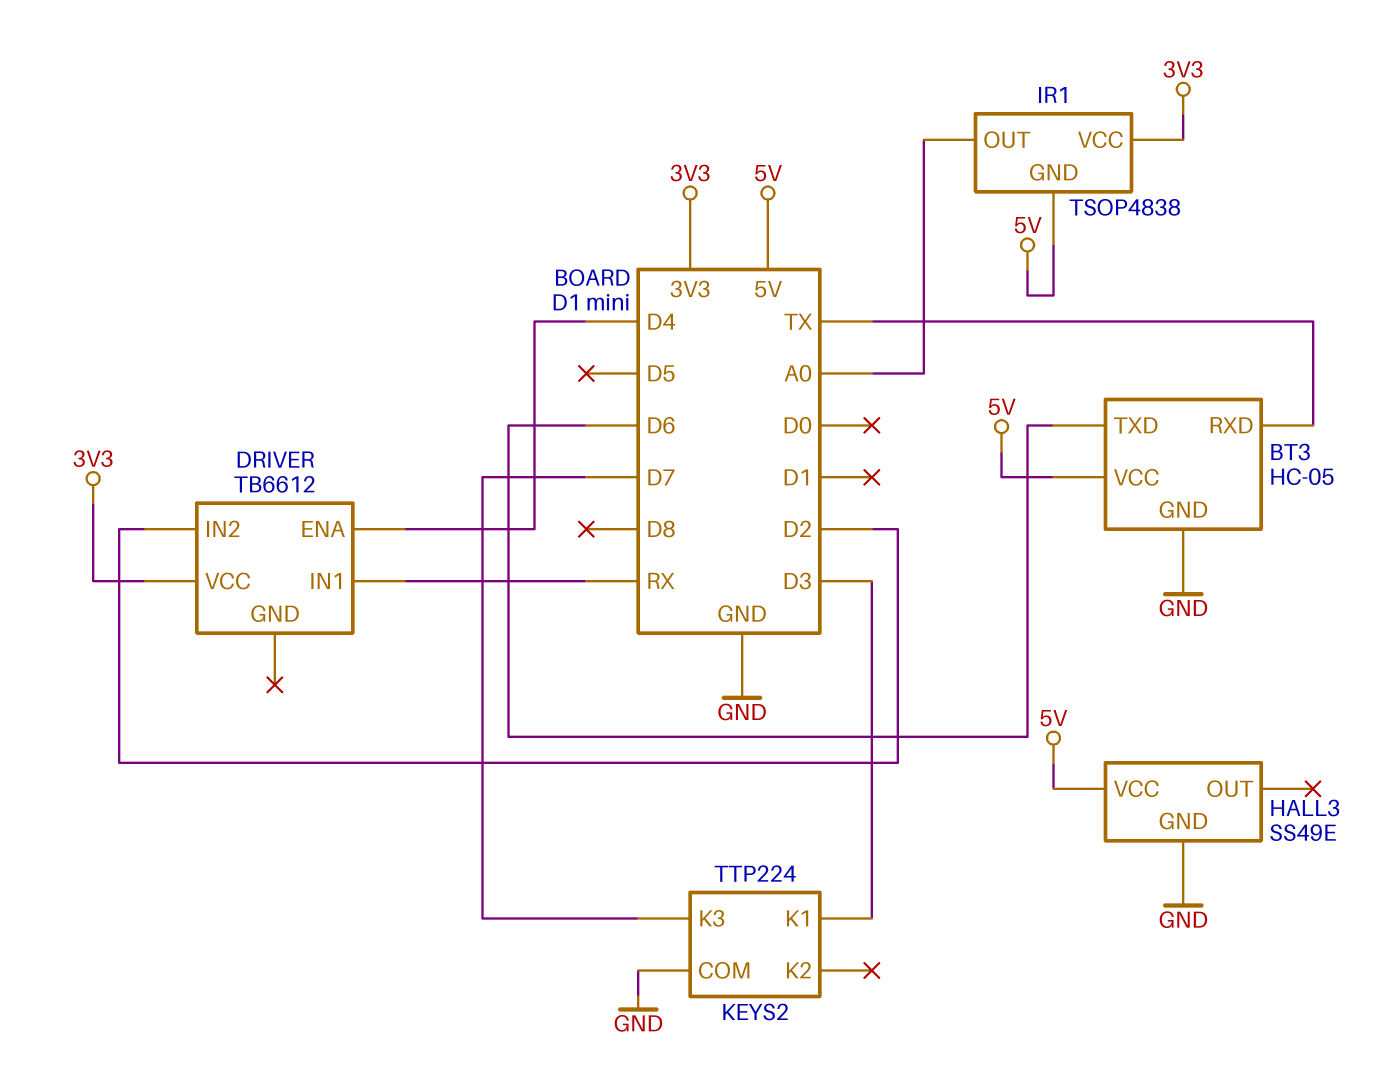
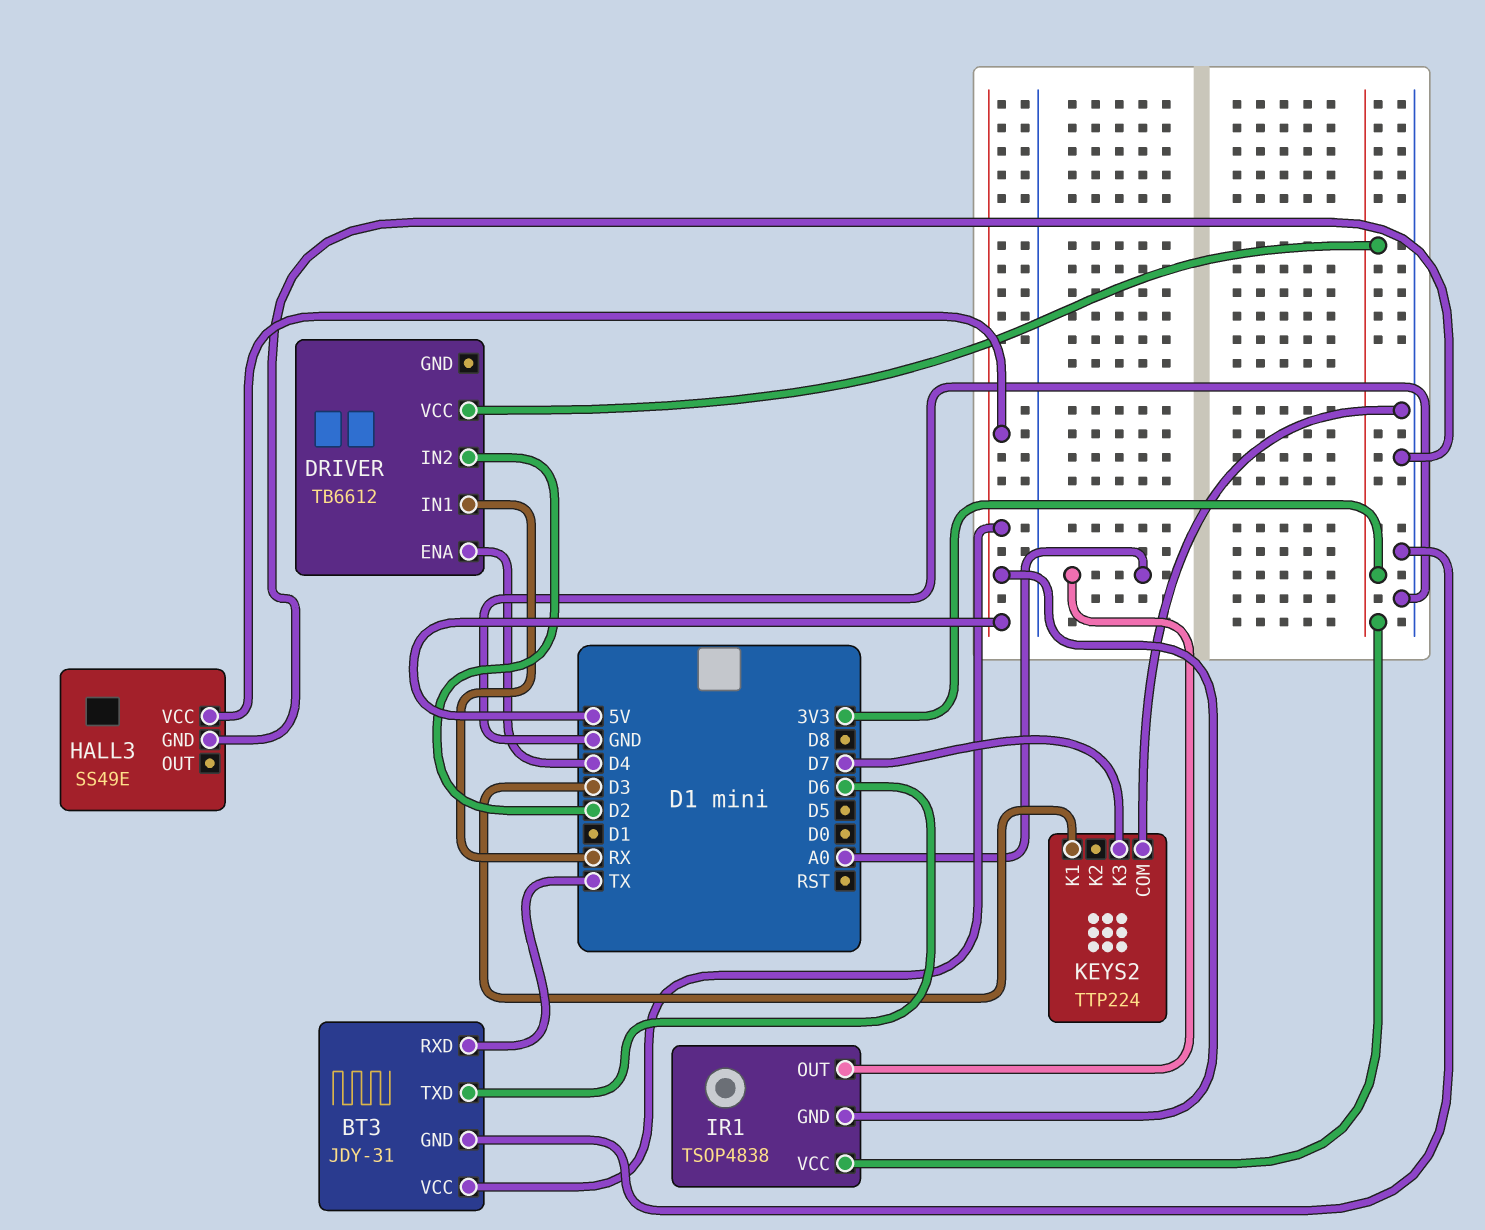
BT3: HC-05 -> JDY-31

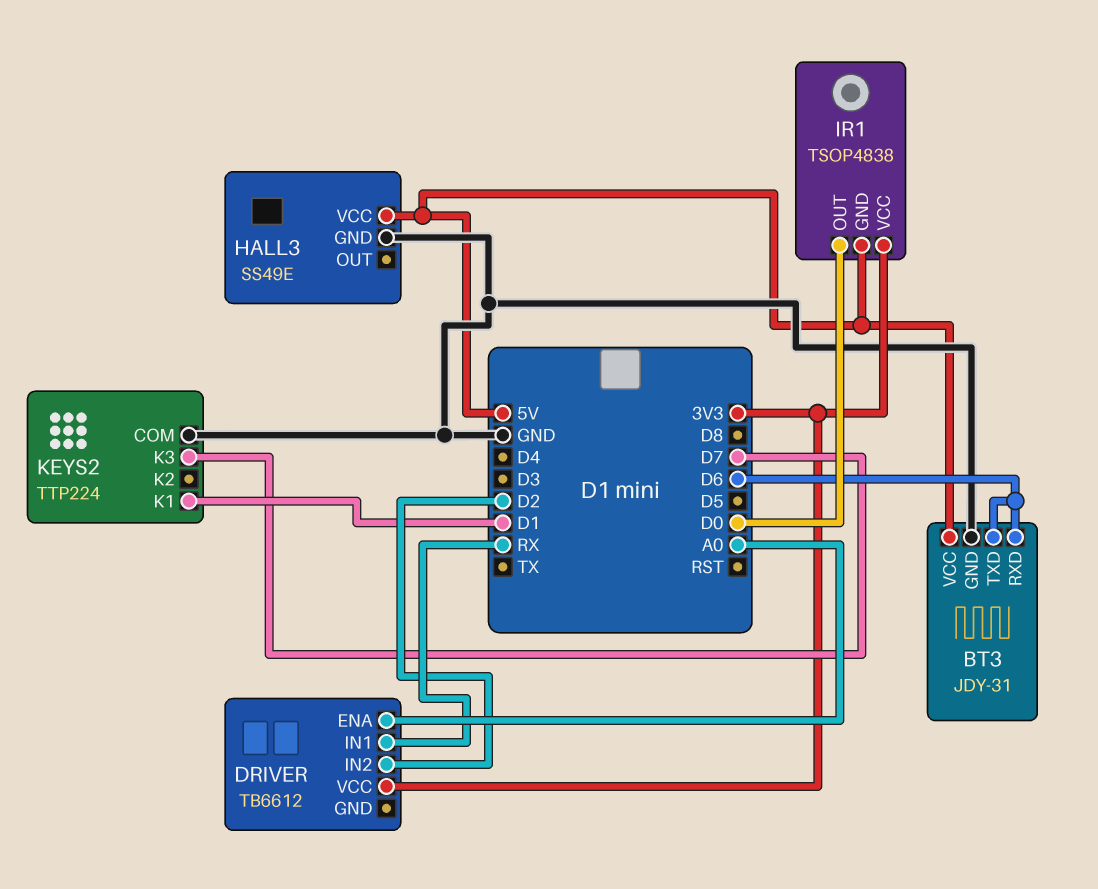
BT3 pin RXD: TX -> D6
DRIVER pin ENA: D4 -> A0
IR1 pin OUT: A0 -> D0
KEYS2 pin K1: D3 -> D1

